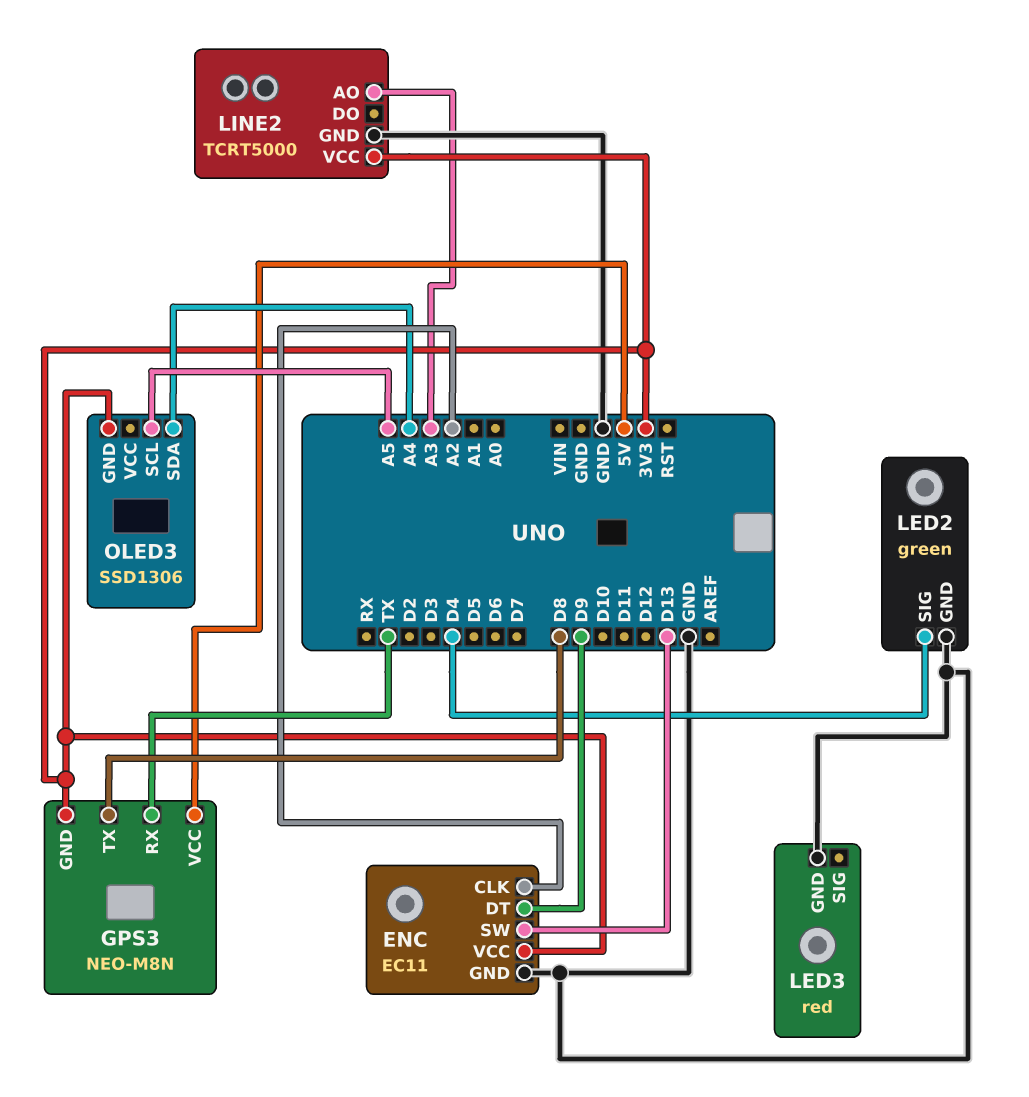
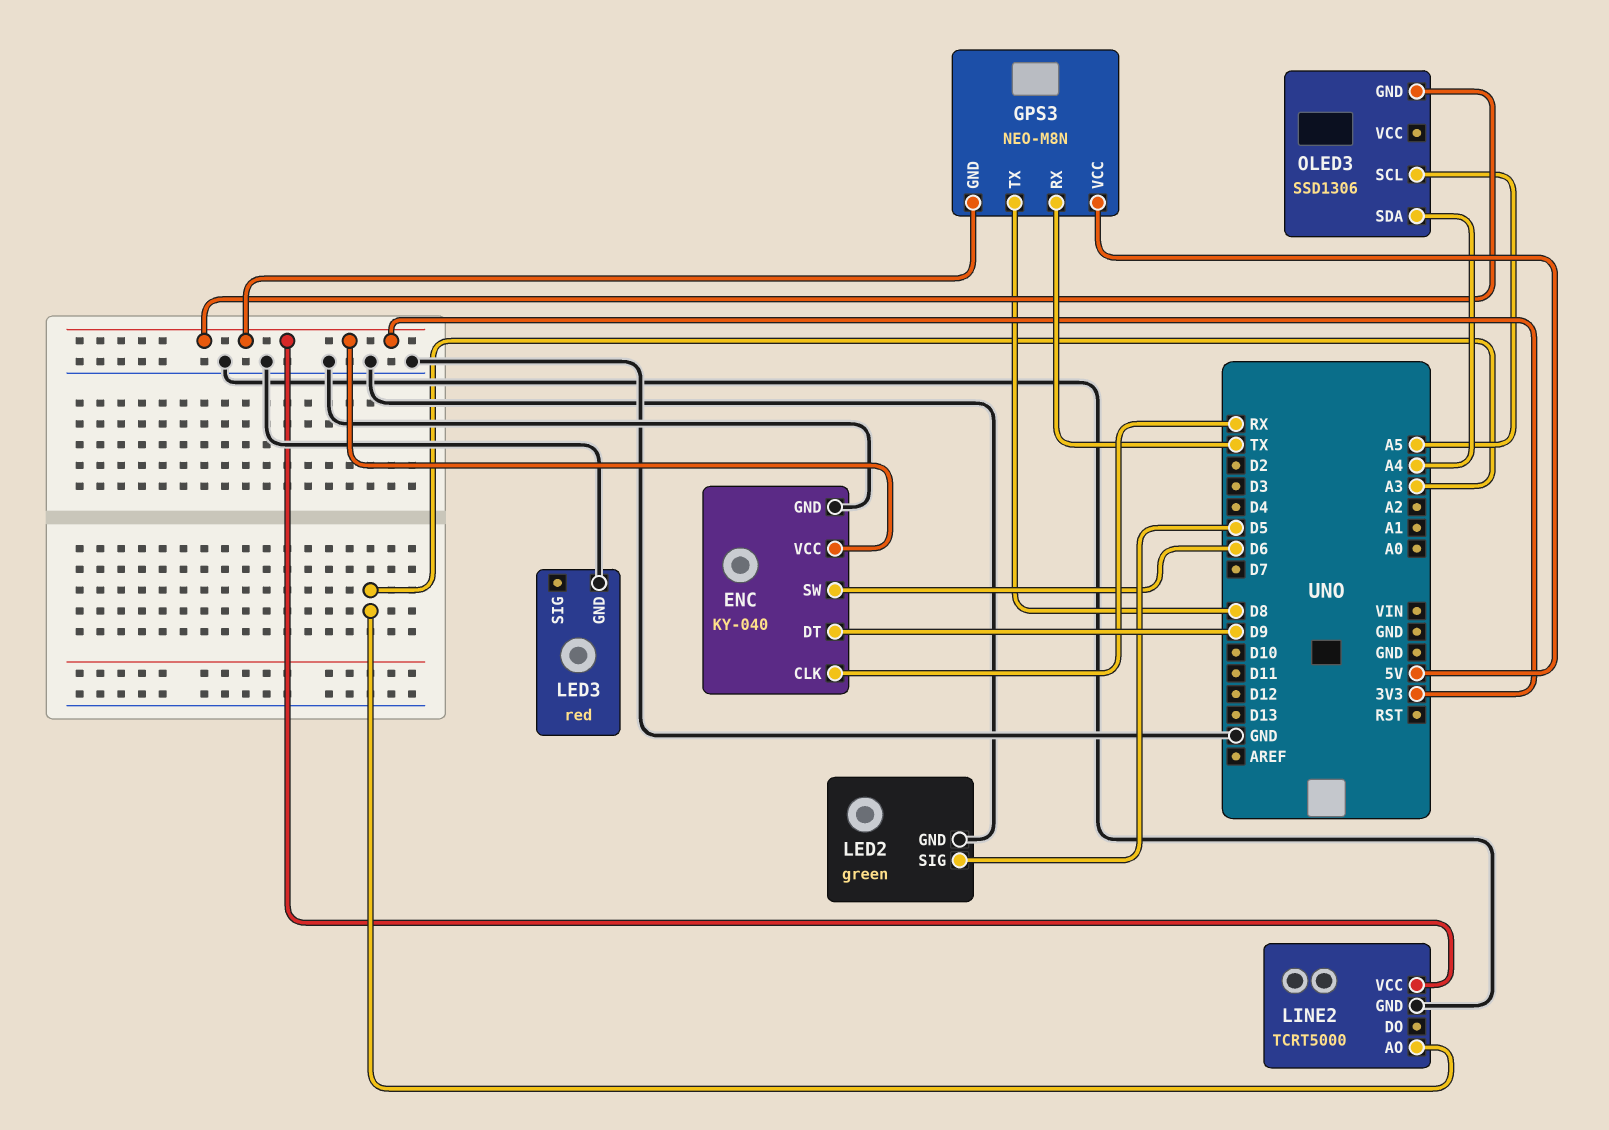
ENC: EC11 -> KY-040
ENC pin CLK: A2 -> RX
ENC pin SW: D13 -> D6
LED2 pin SIG: D4 -> D5

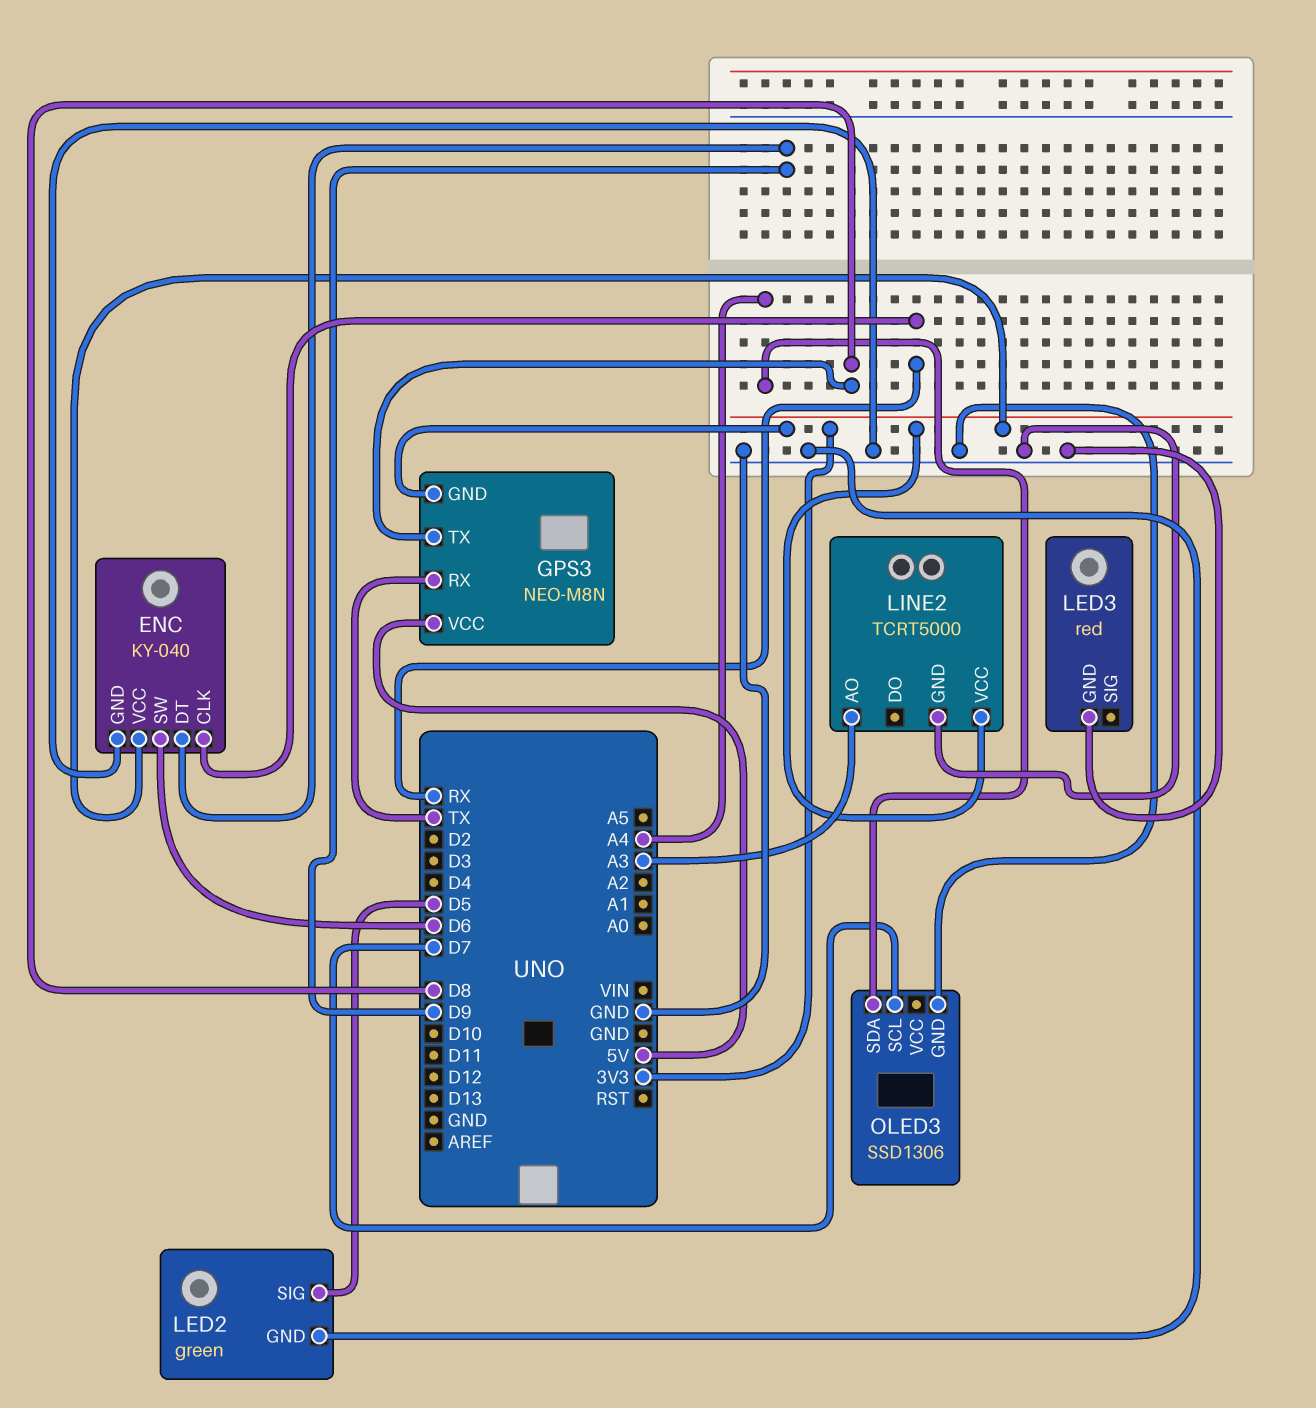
OLED3 pin GND: 3V3 -> GND
OLED3 pin SCL: A5 -> D7

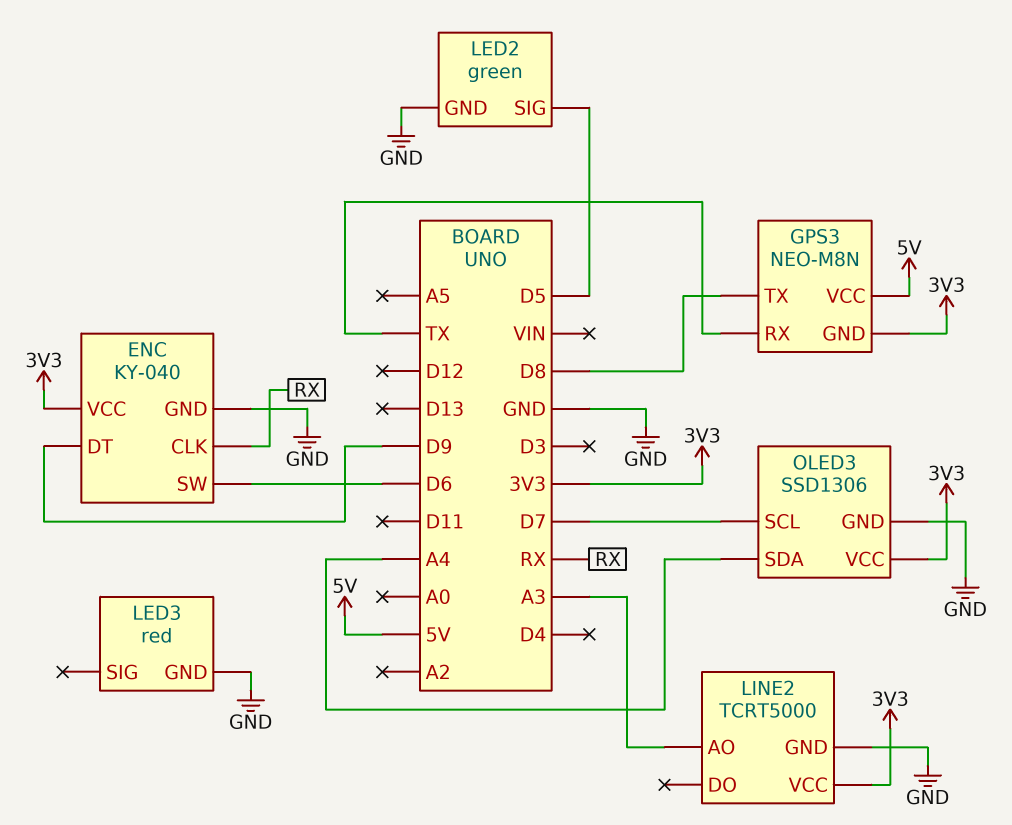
OLED3 pin VCC: none -> 3V3

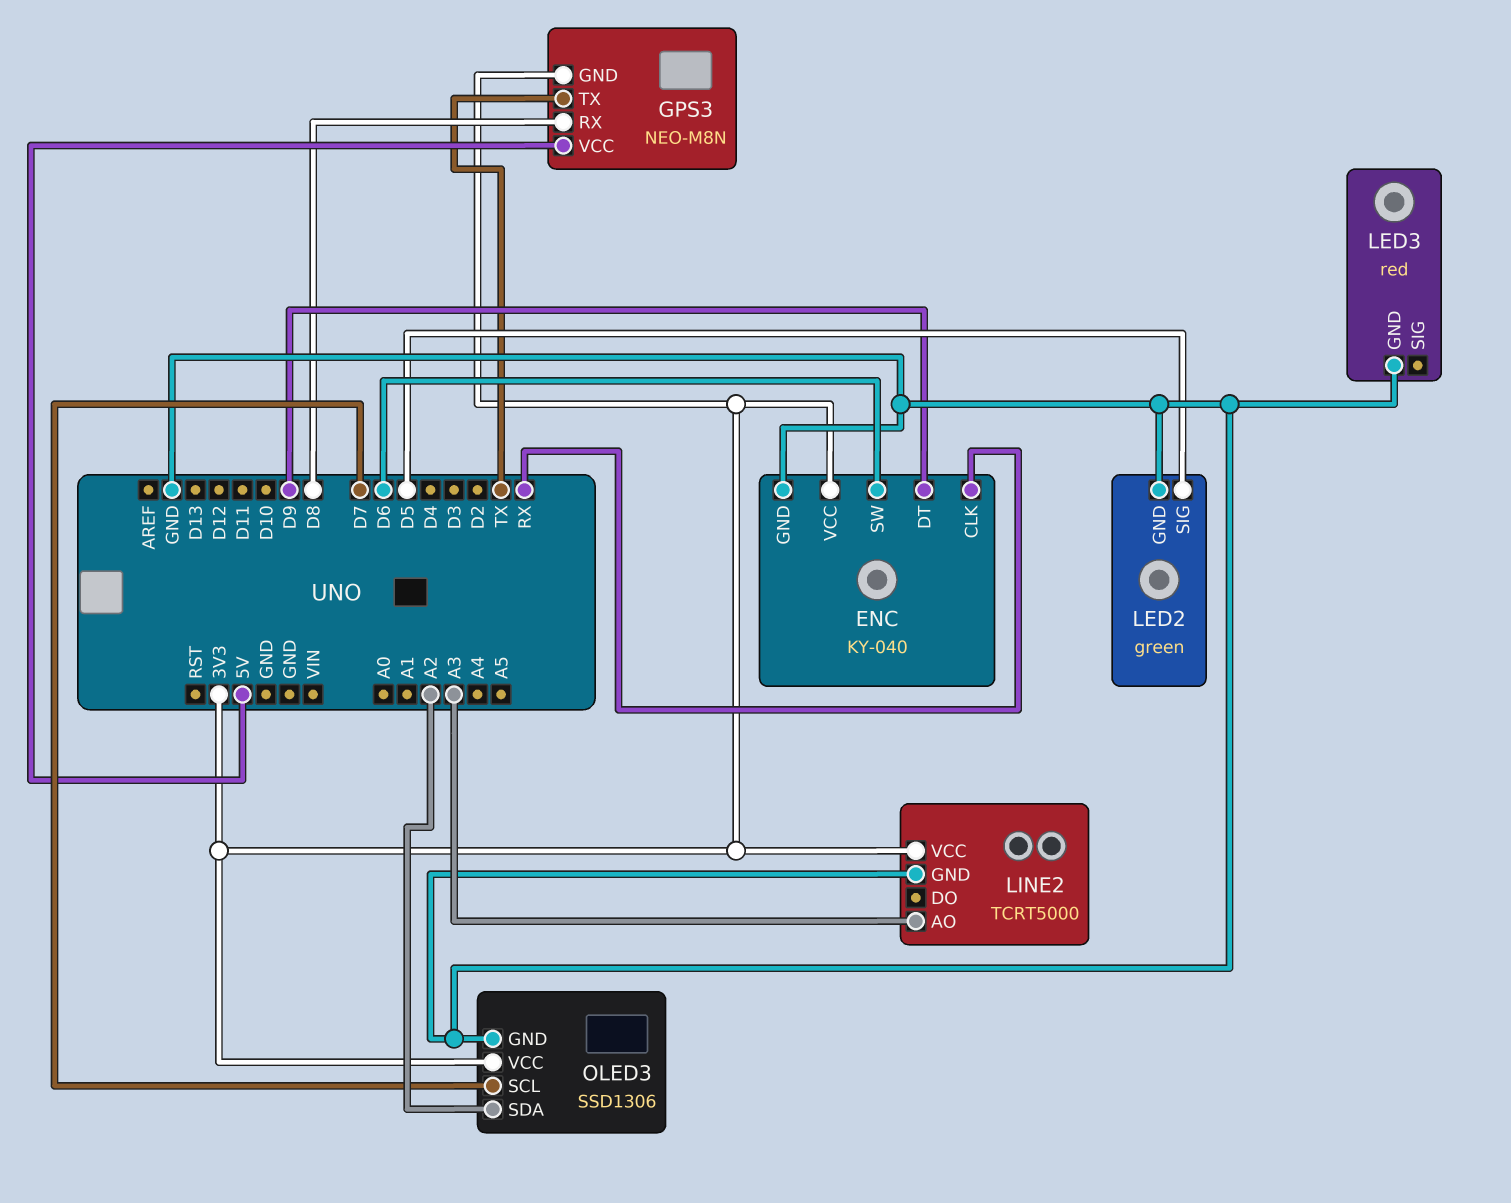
GPS3 pin RX: TX -> D8
GPS3 pin TX: D8 -> TX
OLED3 pin SDA: A4 -> A2

